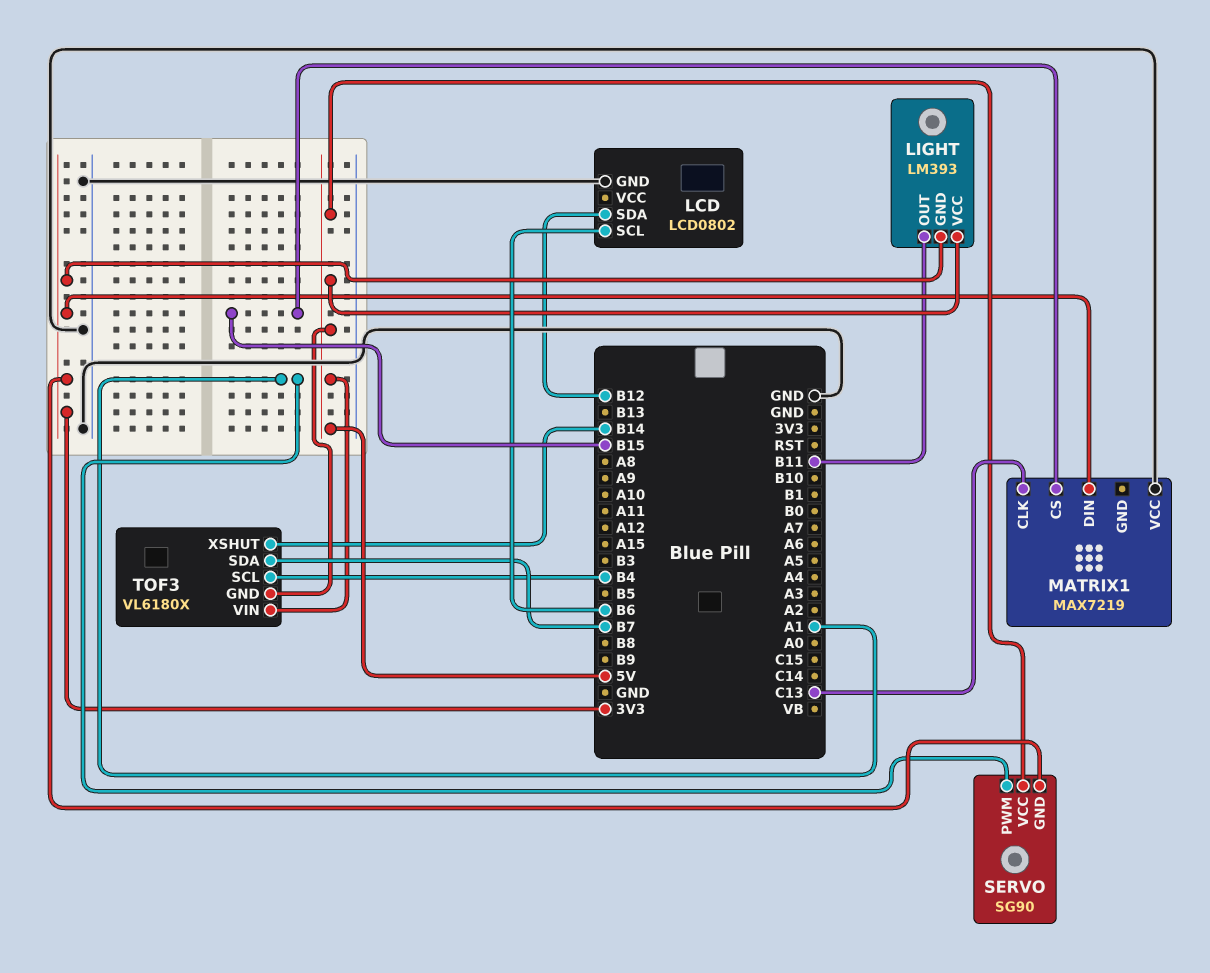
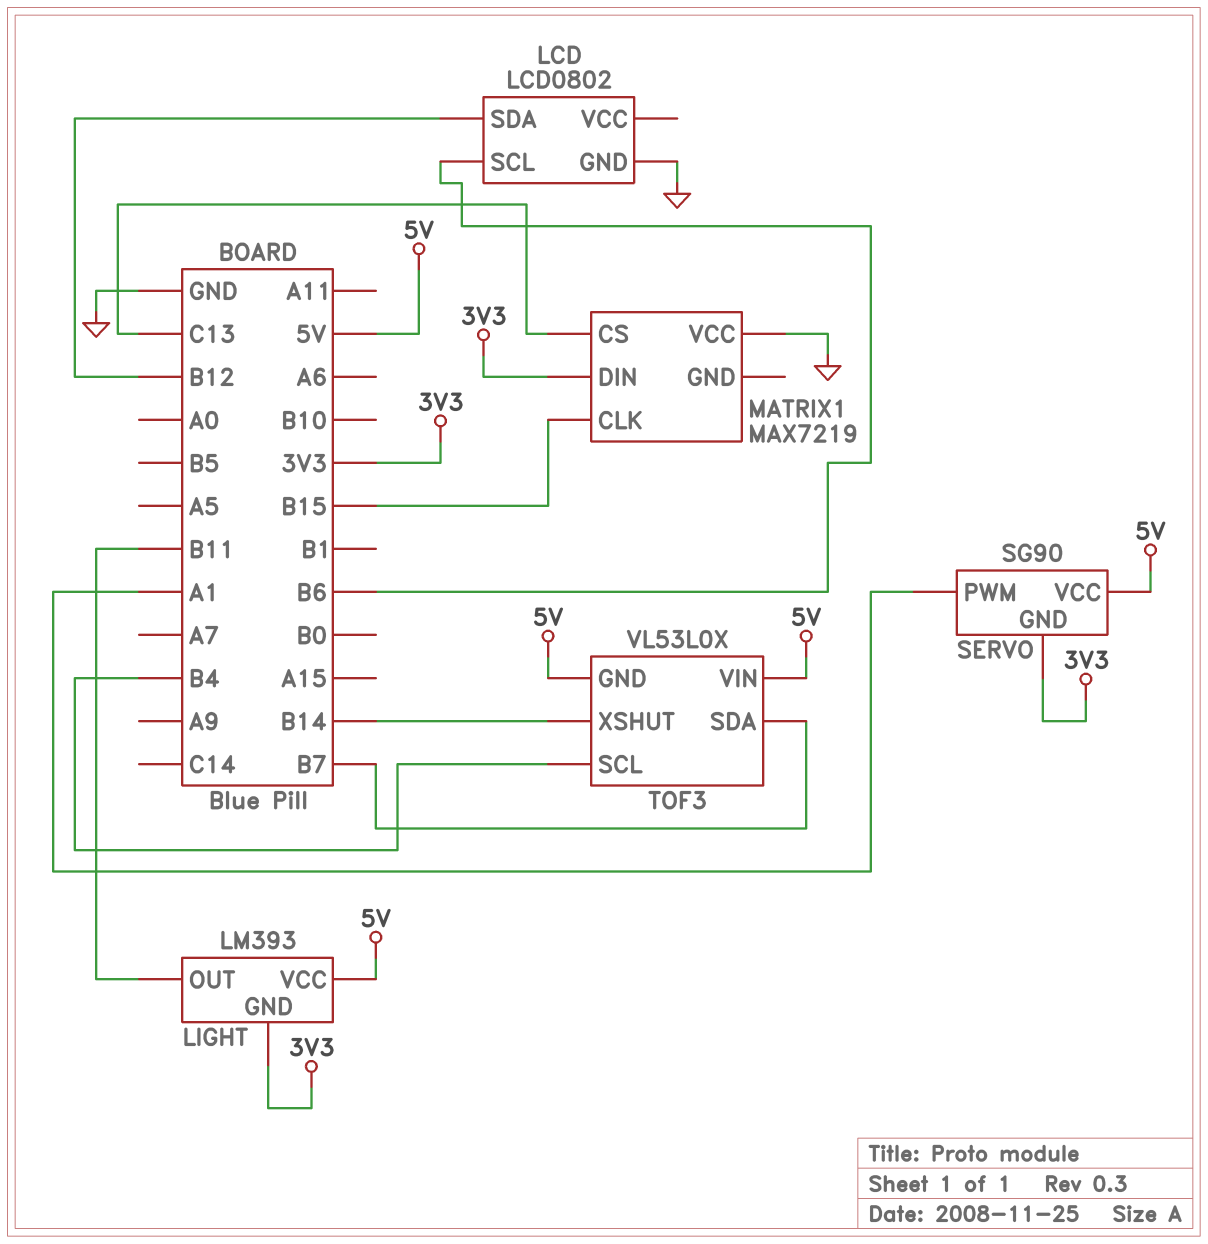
MATRIX1 pin CLK: C13 -> B15
MATRIX1 pin CS: B15 -> C13
TOF3: VL6180X -> VL53L0X

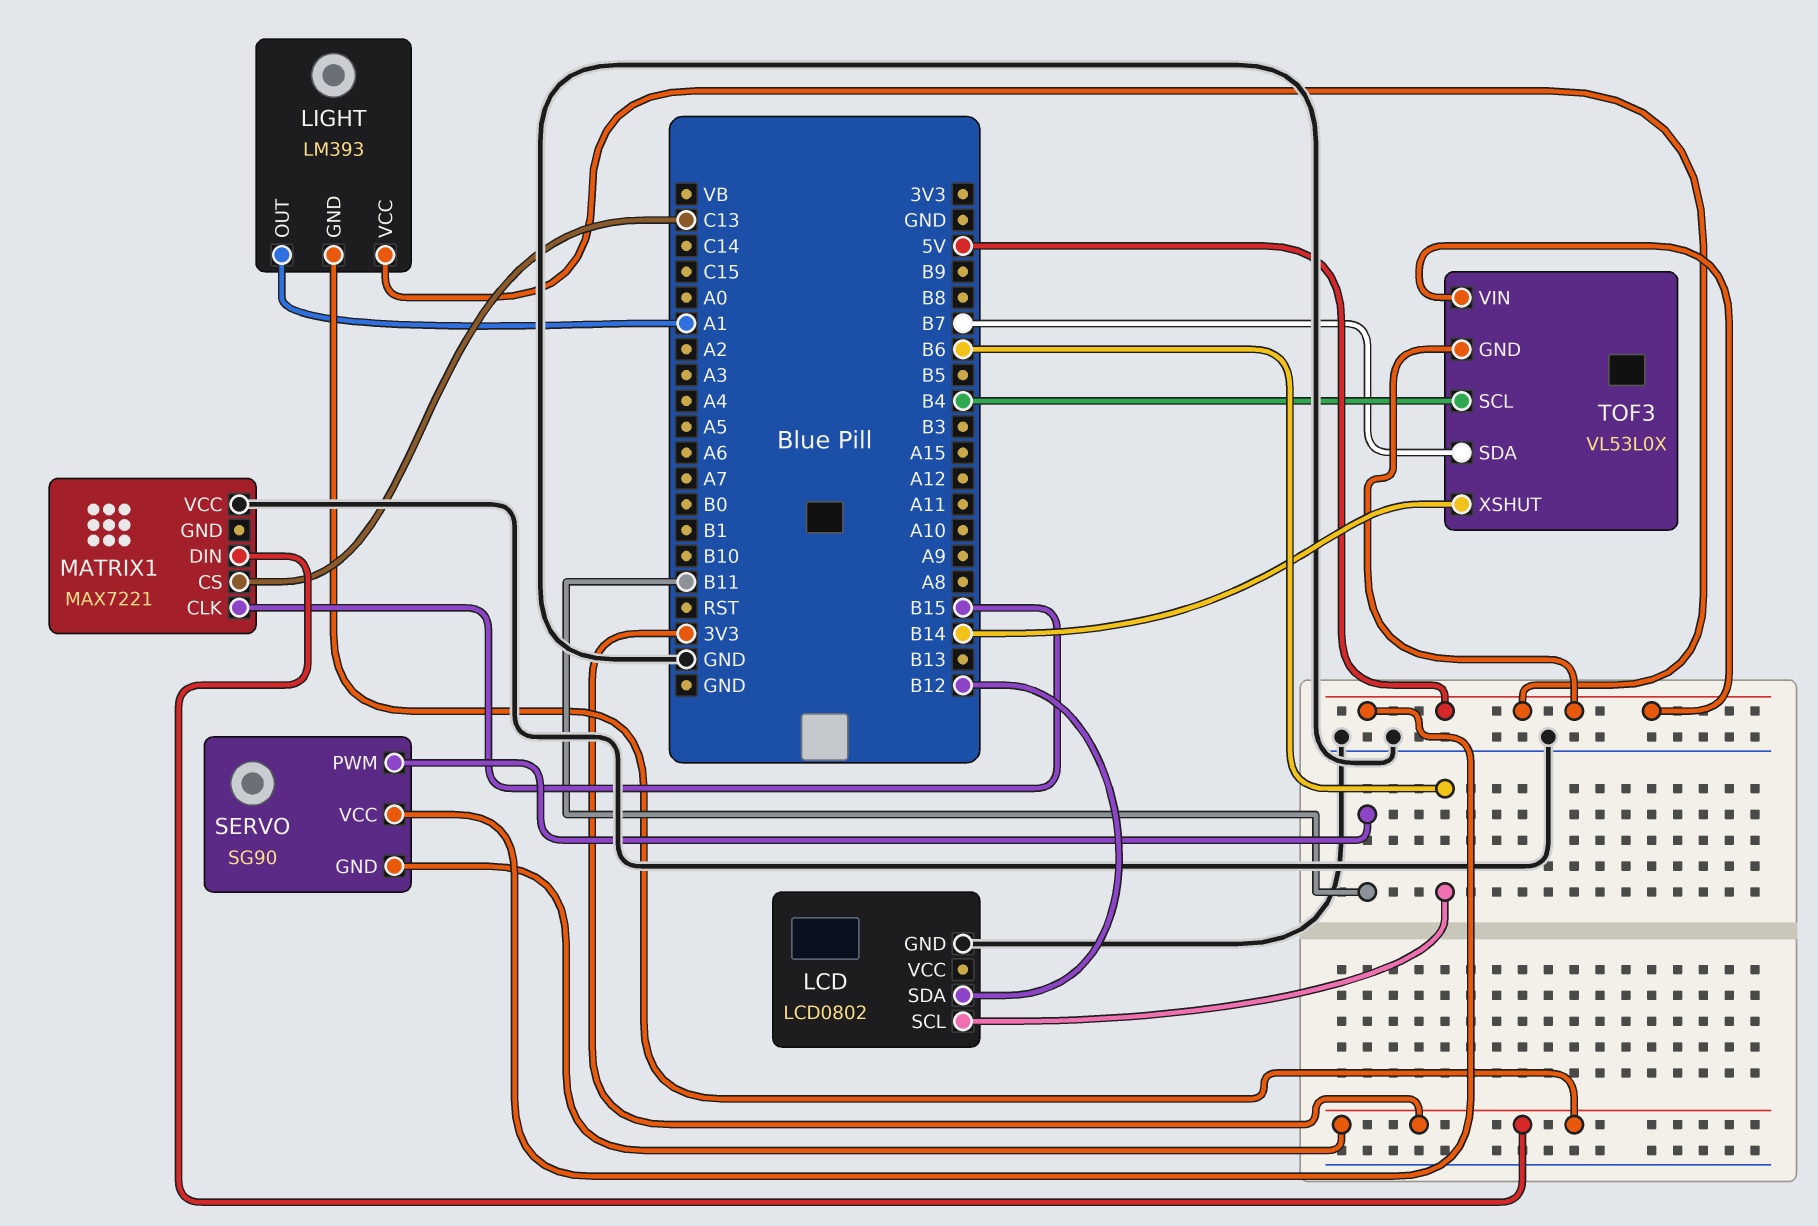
LIGHT pin OUT: B11 -> A1
MATRIX1: MAX7219 -> MAX7221
SERVO pin PWM: A1 -> B11

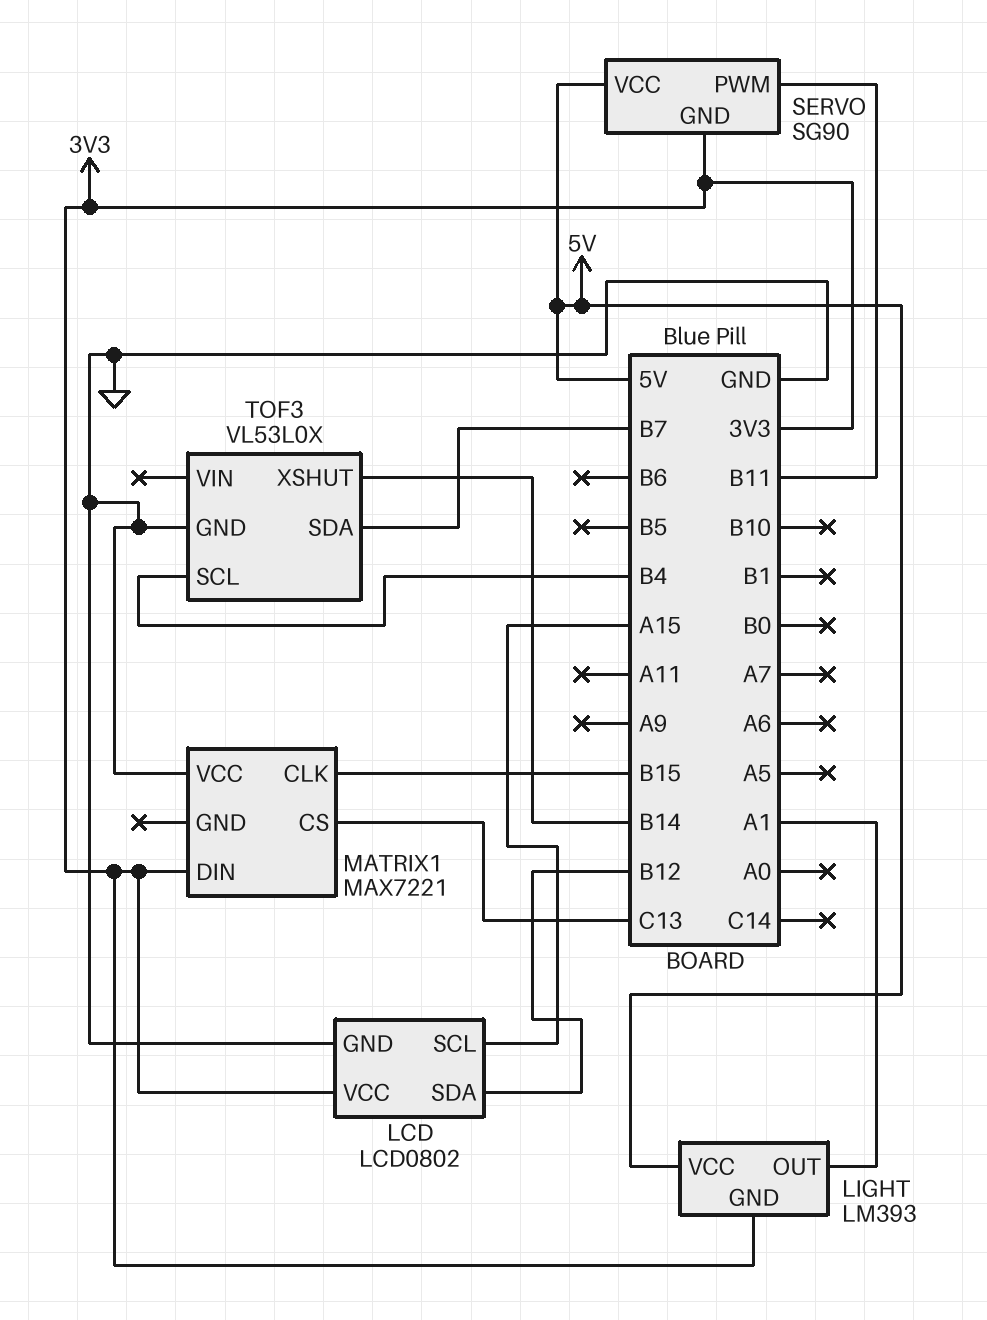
LCD pin SCL: B6 -> A15
LCD pin VCC: none -> 3V3
TOF3 pin GND: 5V -> GND
TOF3 pin VIN: 5V -> none

